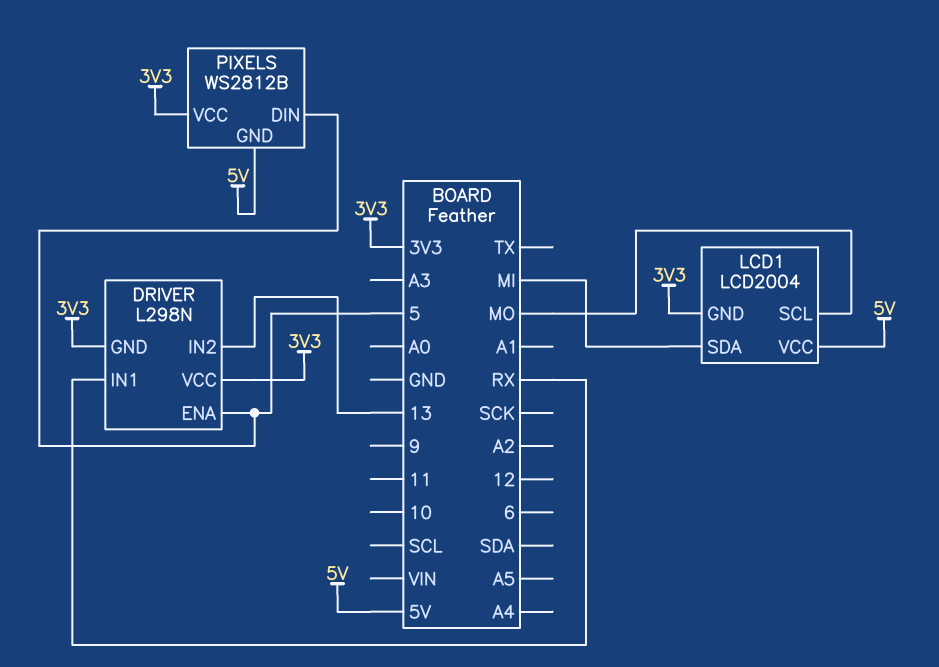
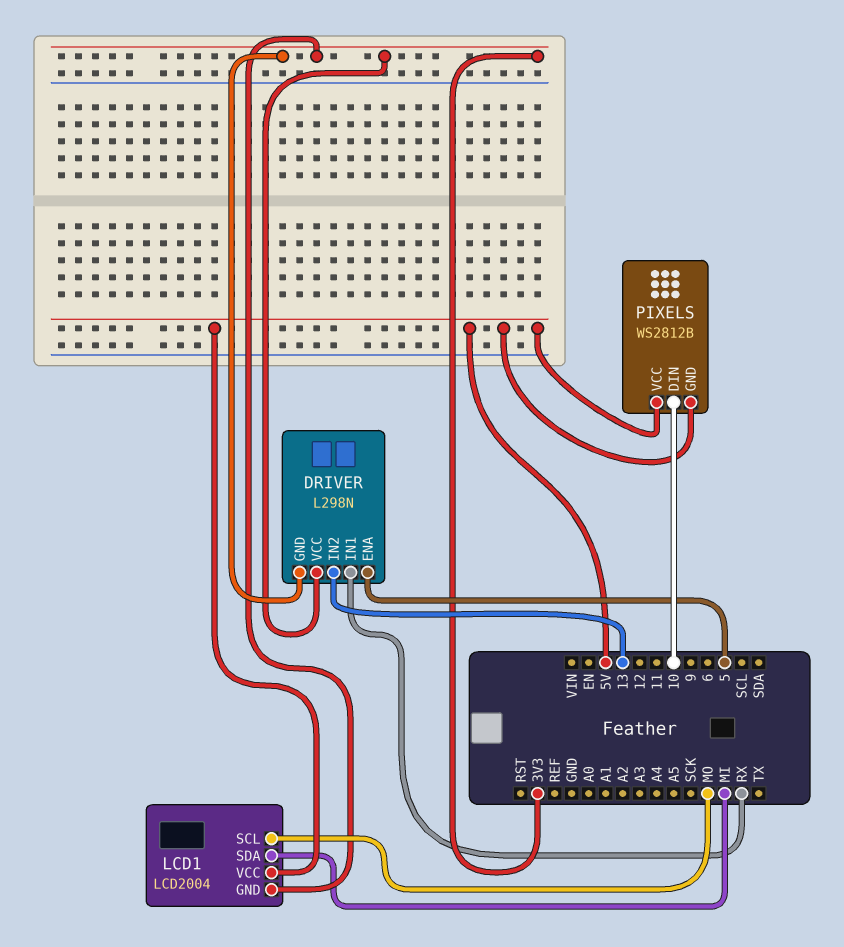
PIXELS pin DIN: 5 -> 10
PIXELS pin VCC: 3V3 -> 5V

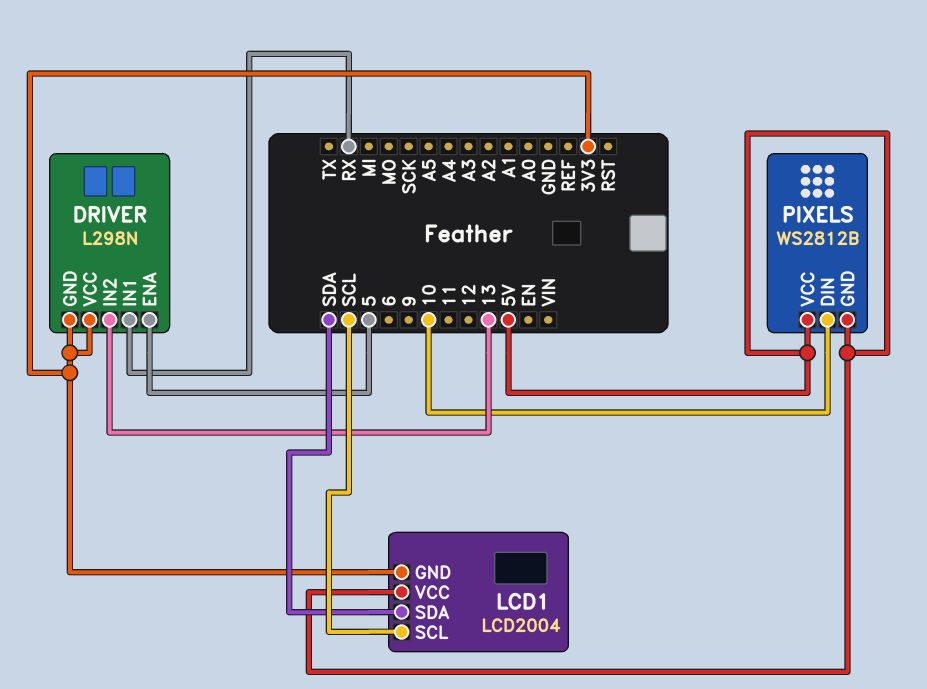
LCD1 pin SCL: MO -> SCL
LCD1 pin SDA: MI -> SDA

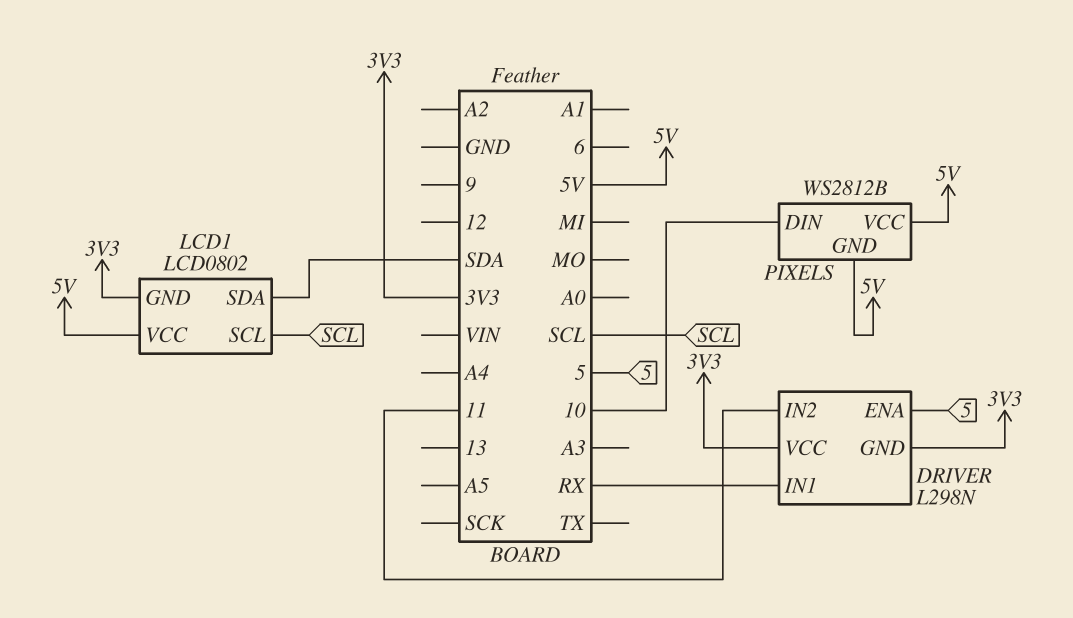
DRIVER pin IN2: 13 -> 11
LCD1: LCD2004 -> LCD0802

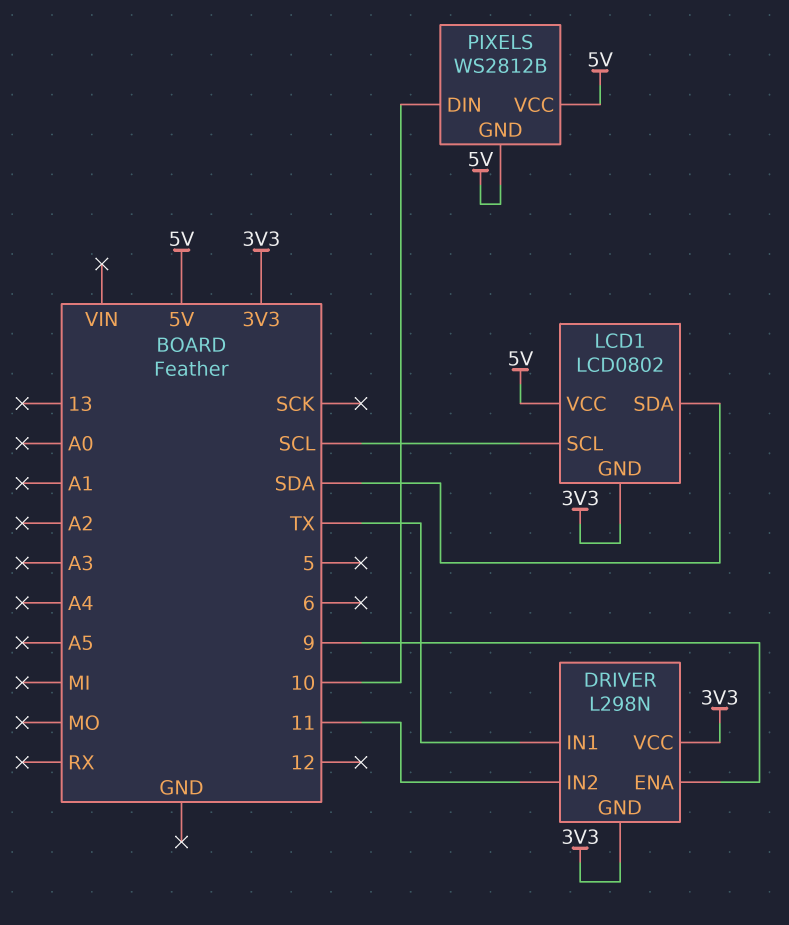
DRIVER pin ENA: 5 -> 9
DRIVER pin IN1: RX -> TX

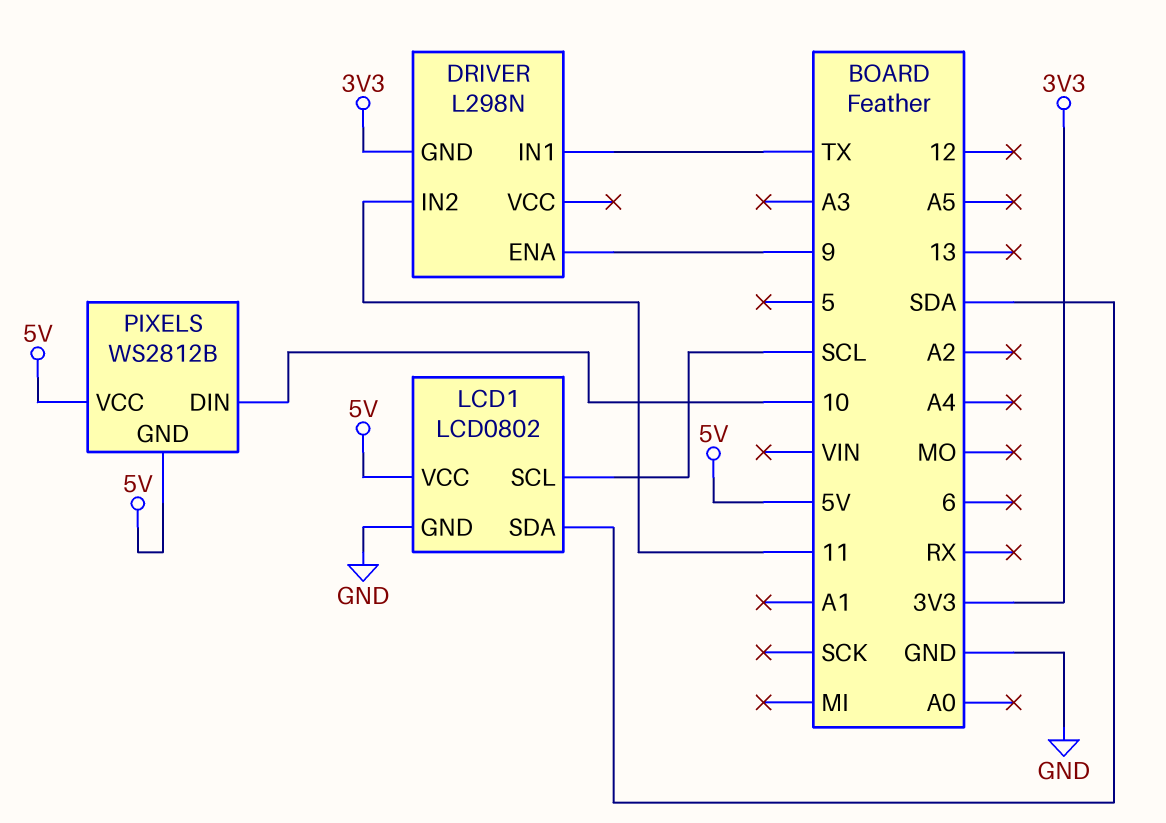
DRIVER pin VCC: 3V3 -> none
LCD1 pin GND: 3V3 -> GND

